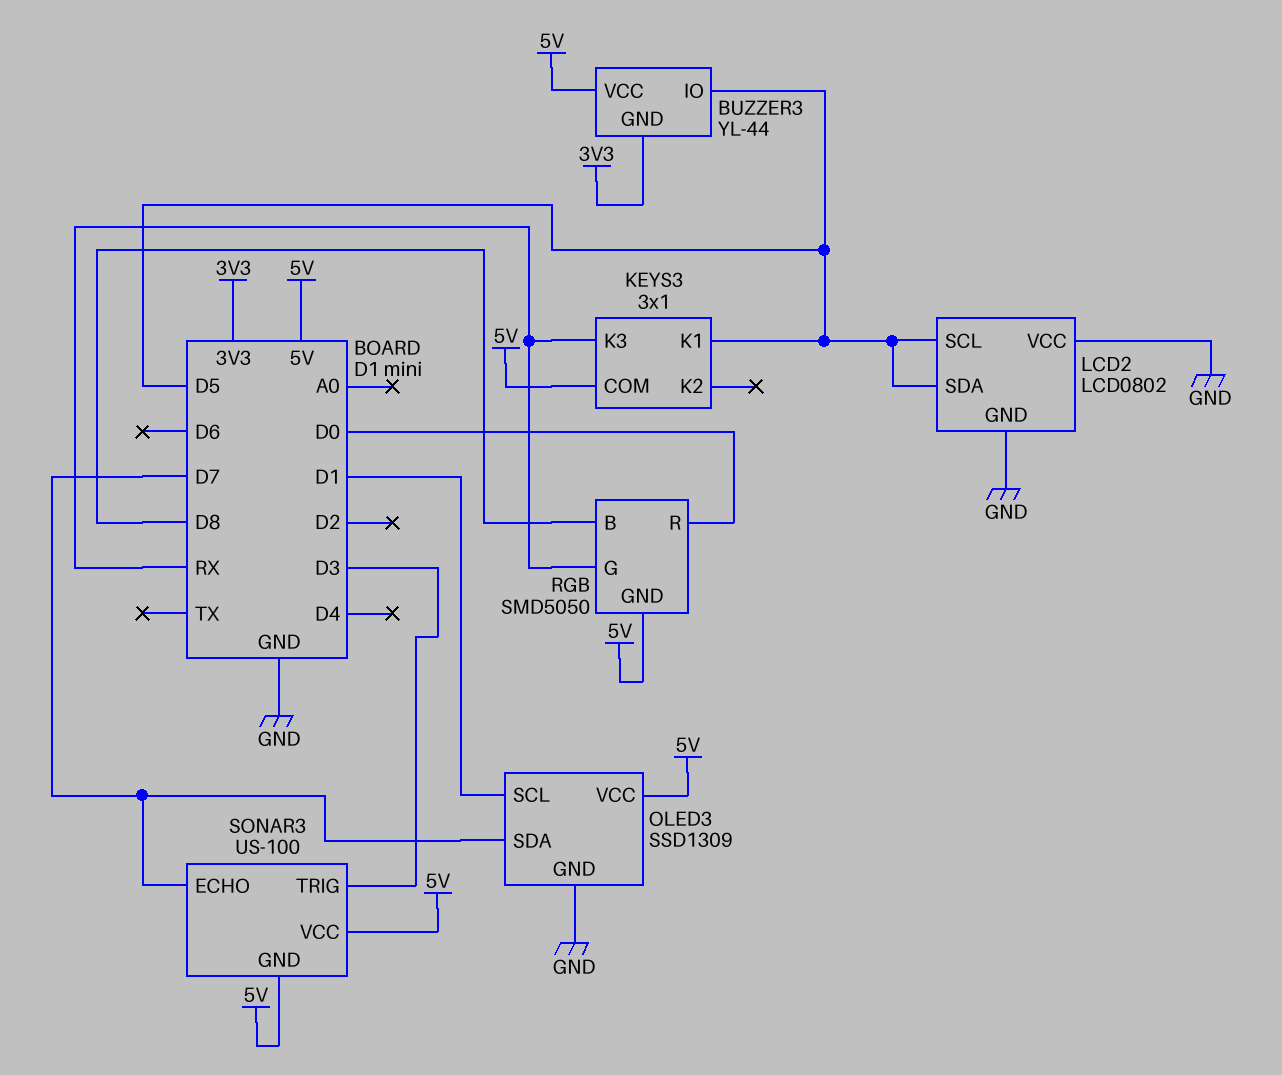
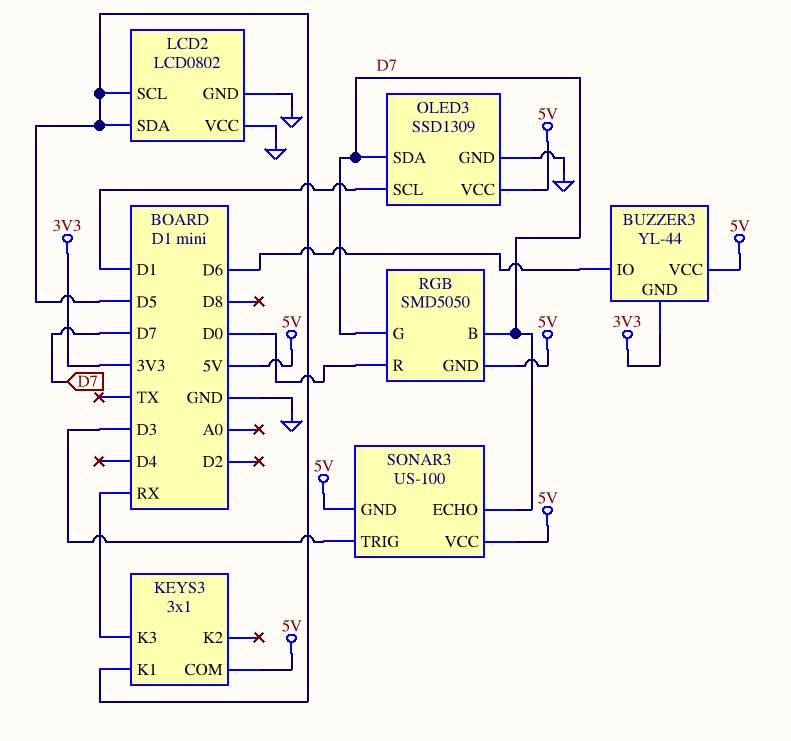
BUZZER3 pin IO: D5 -> D6
RGB pin B: D8 -> D7
RGB pin G: RX -> D7

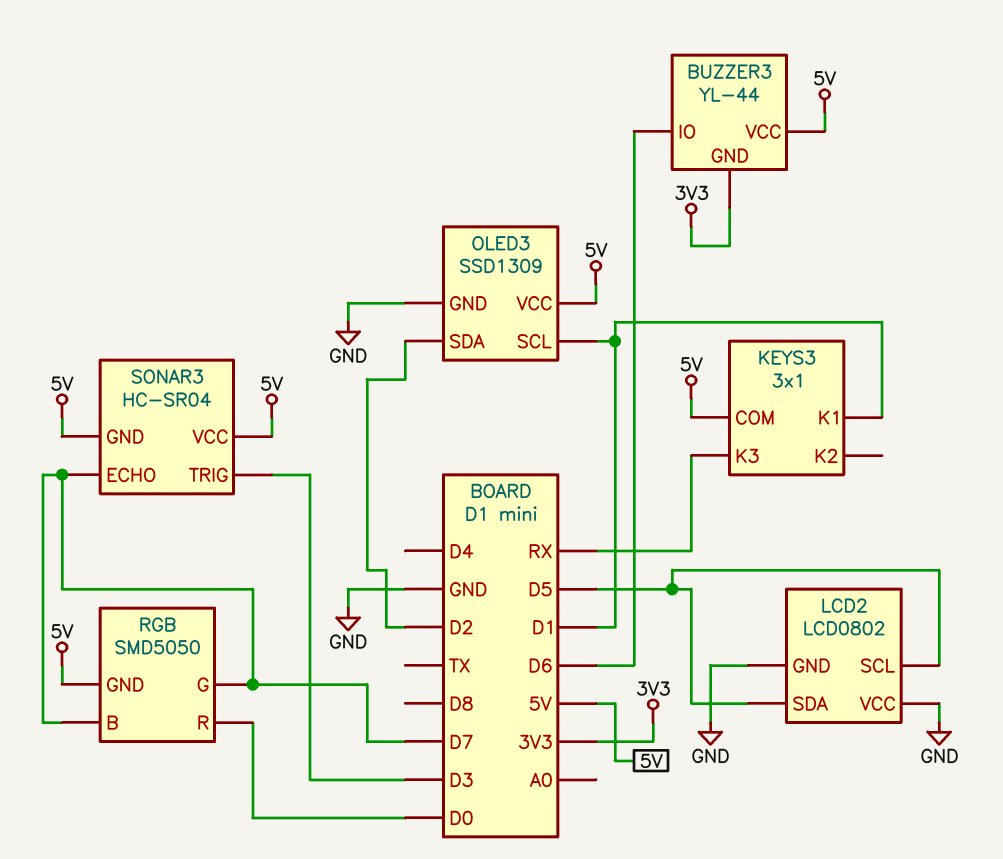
KEYS3 pin K1: D5 -> D1
OLED3 pin SDA: D7 -> D2
SONAR3: US-100 -> HC-SR04

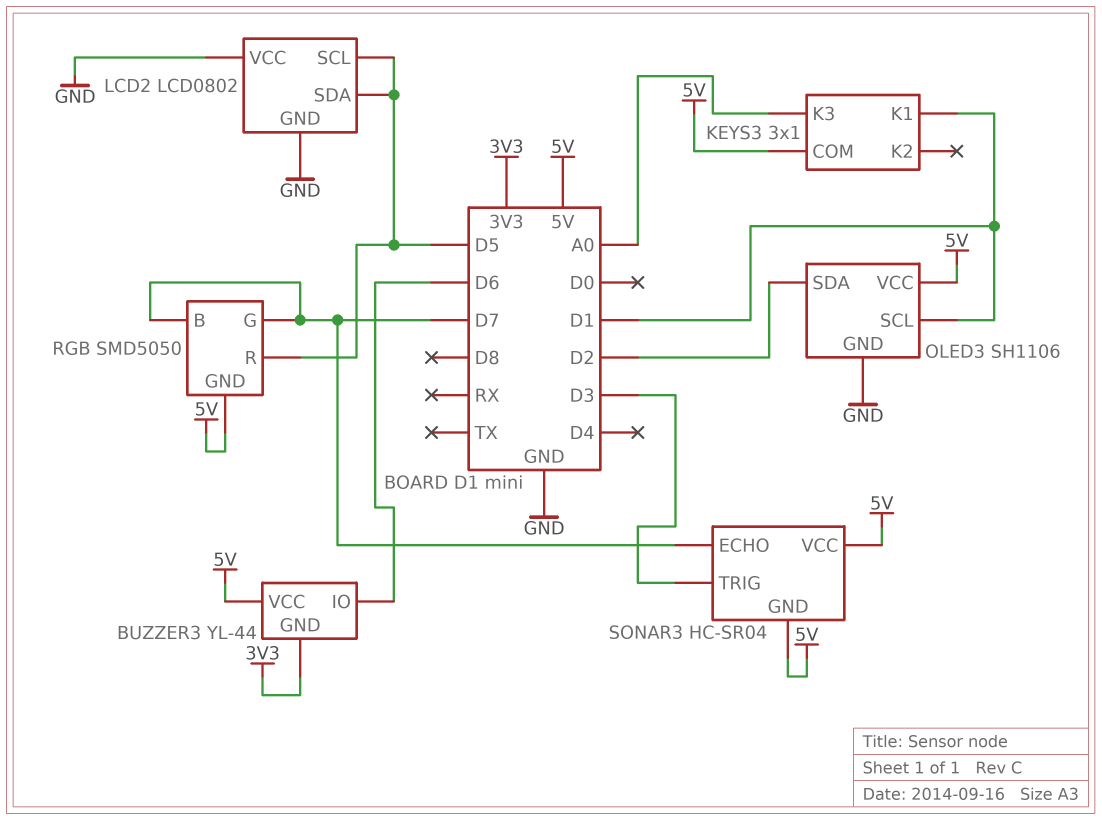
KEYS3 pin K3: RX -> A0
OLED3: SSD1309 -> SH1106
RGB pin R: D0 -> D5

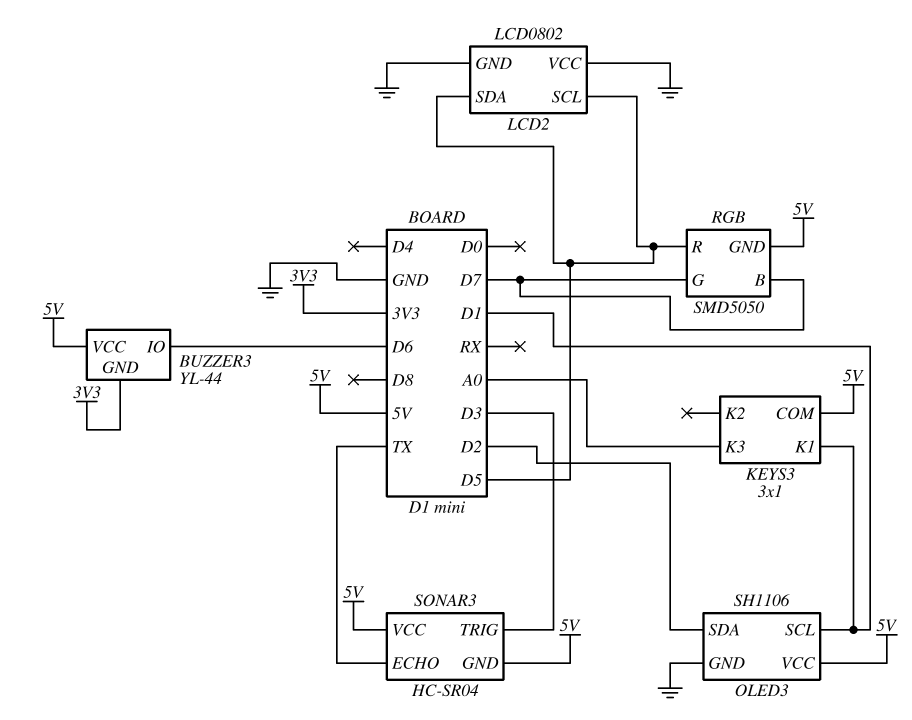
SONAR3 pin ECHO: D7 -> TX

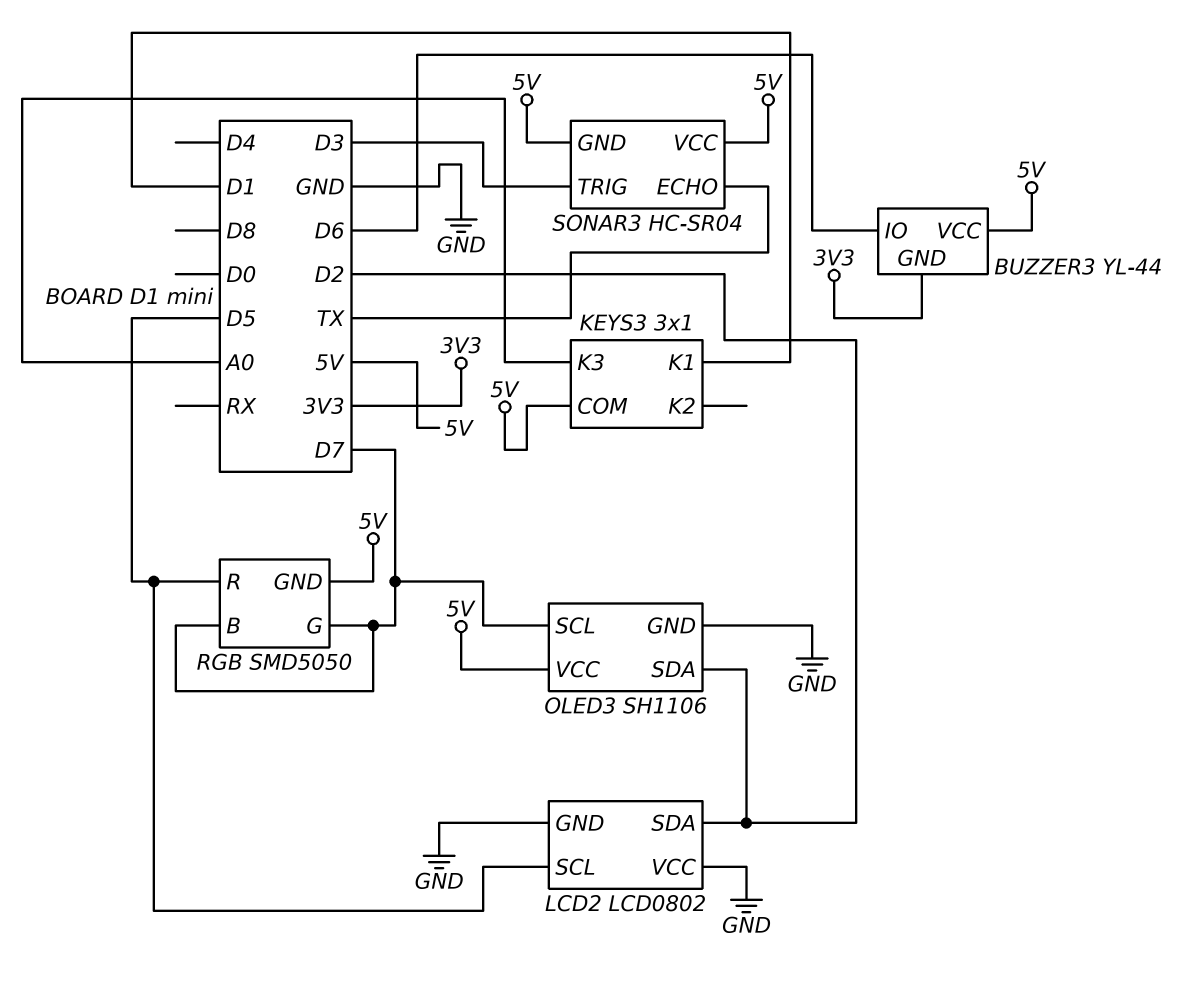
LCD2 pin SDA: D5 -> D2
OLED3 pin SCL: D1 -> D7

